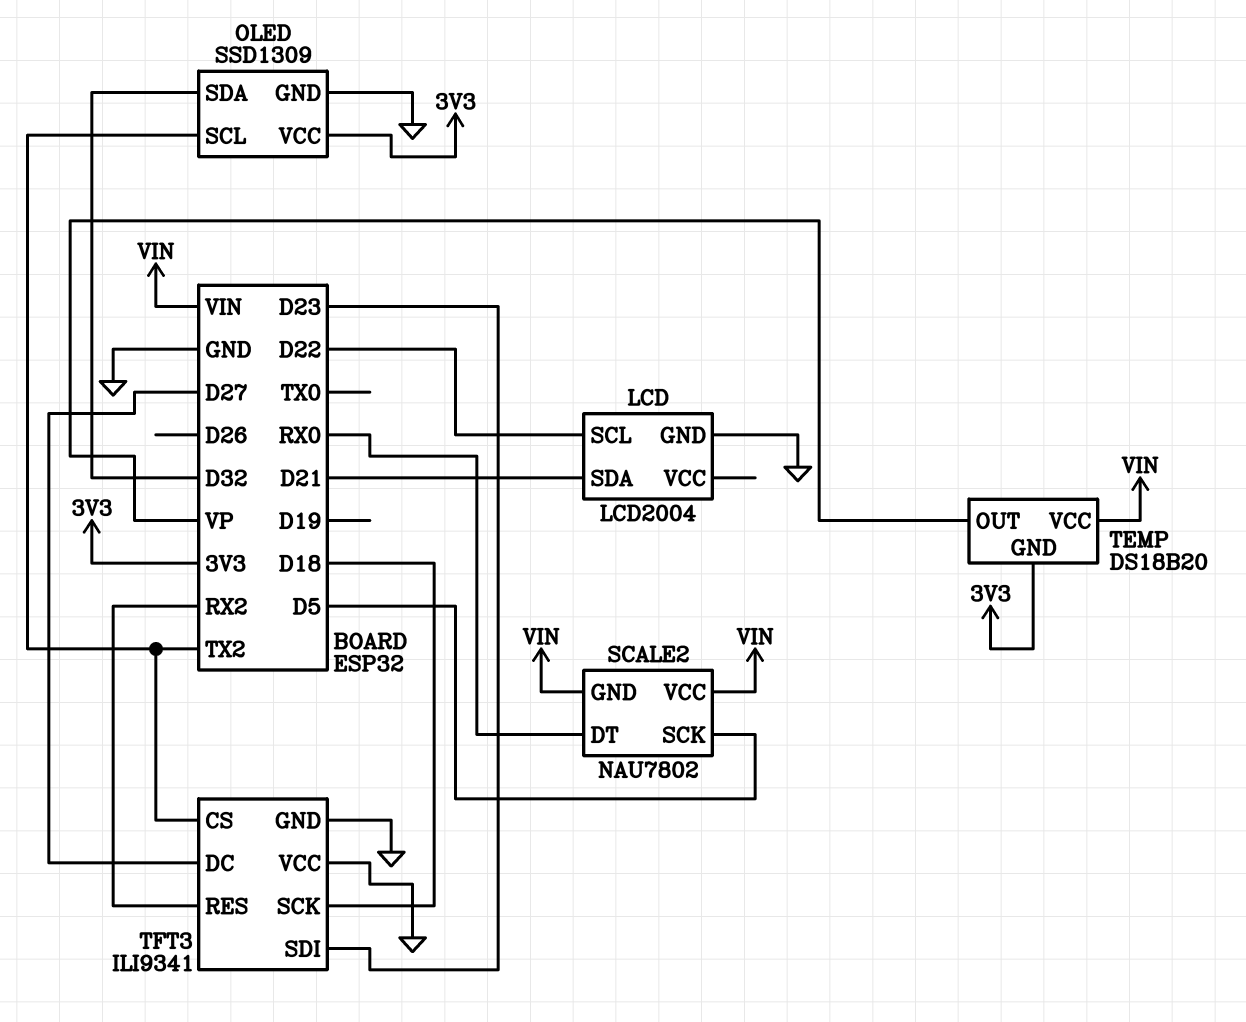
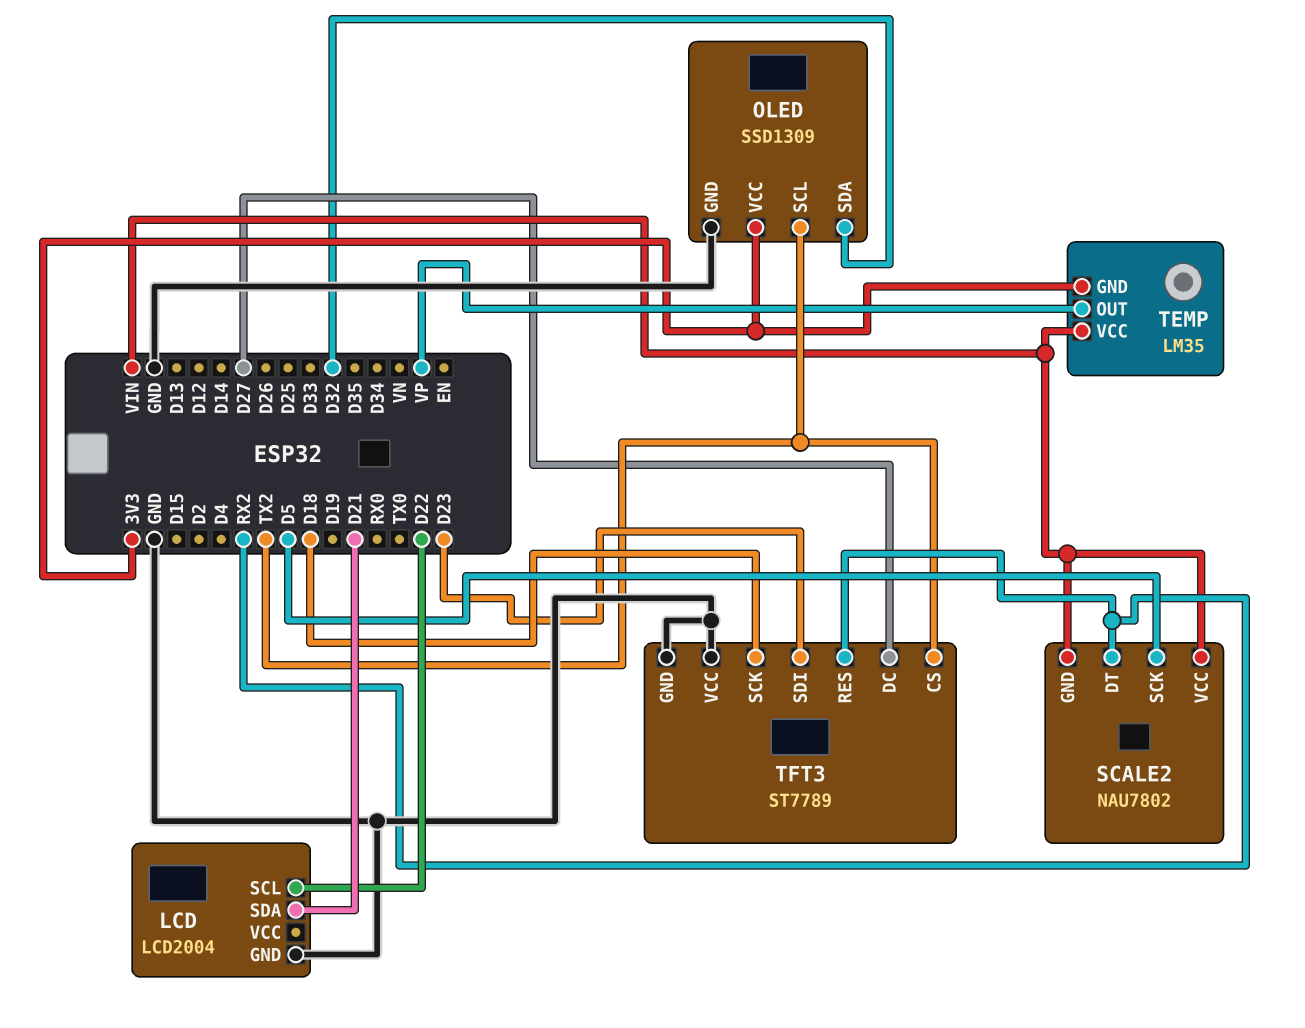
SCALE2 pin DT: RX0 -> RX2
TEMP: DS18B20 -> LM35
TFT3: ILI9341 -> ST7789

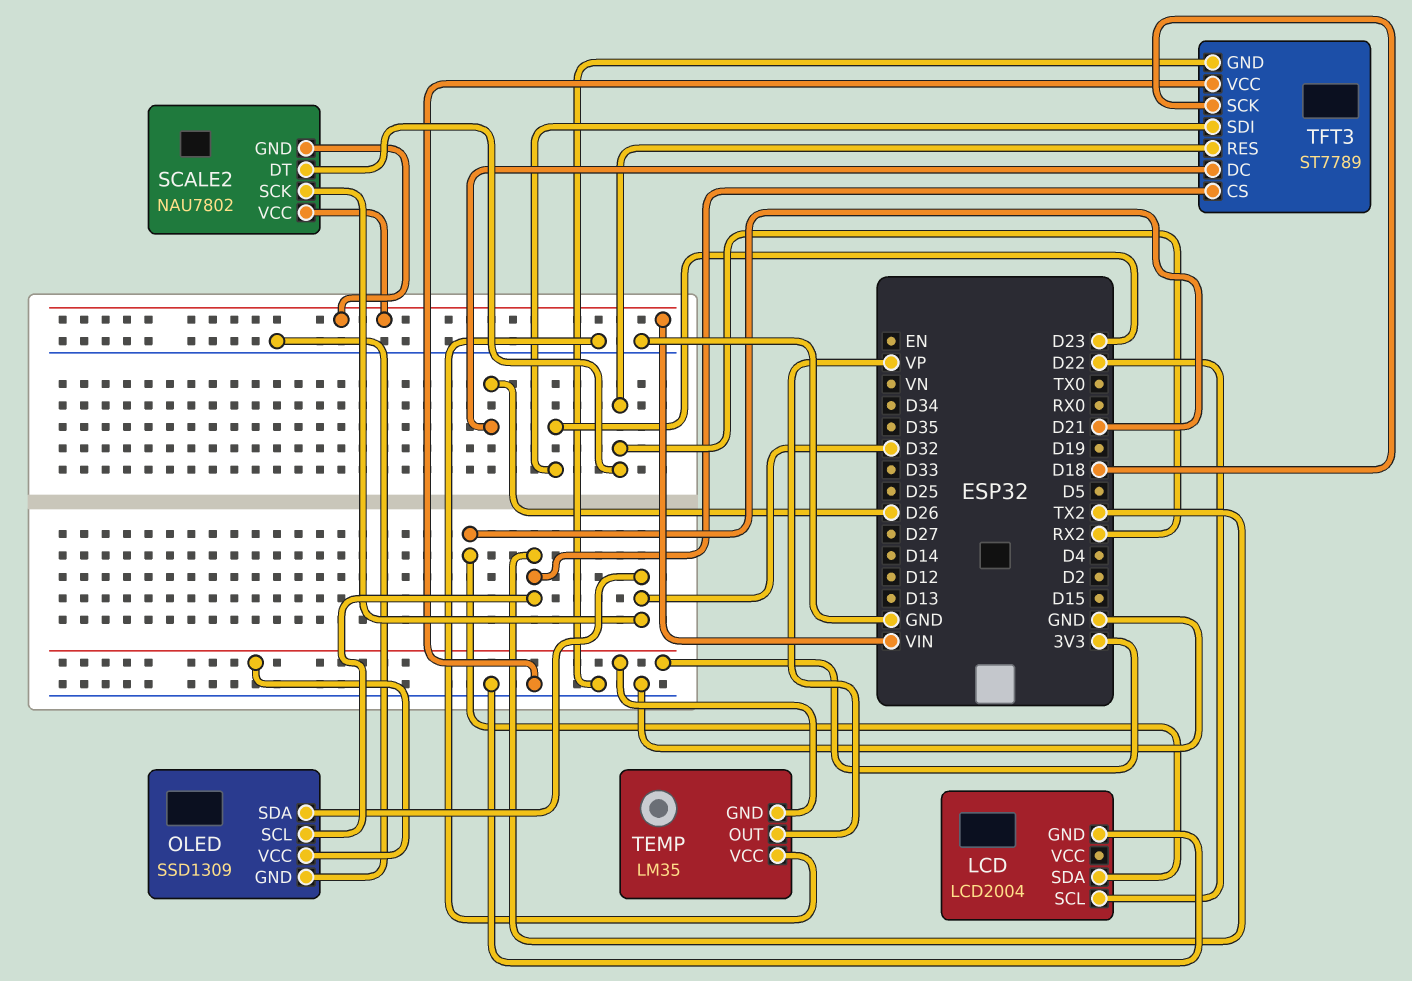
SCALE2 pin SCK: D5 -> D32
TEMP pin VCC: VIN -> GND
TFT3 pin DC: D27 -> D26

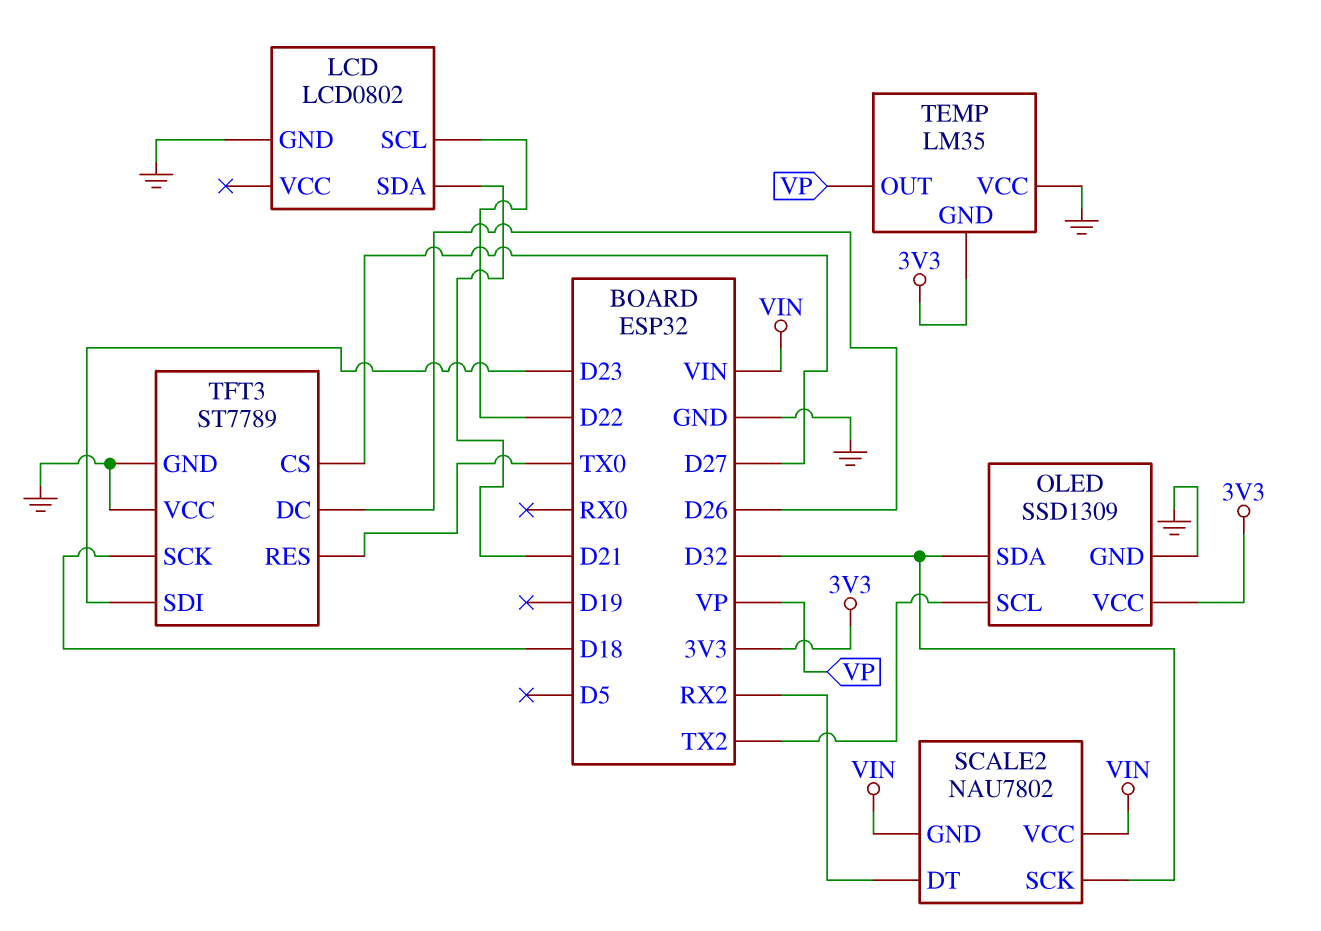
LCD: LCD2004 -> LCD0802
TFT3 pin CS: TX2 -> D27
TFT3 pin RES: RX2 -> TX0

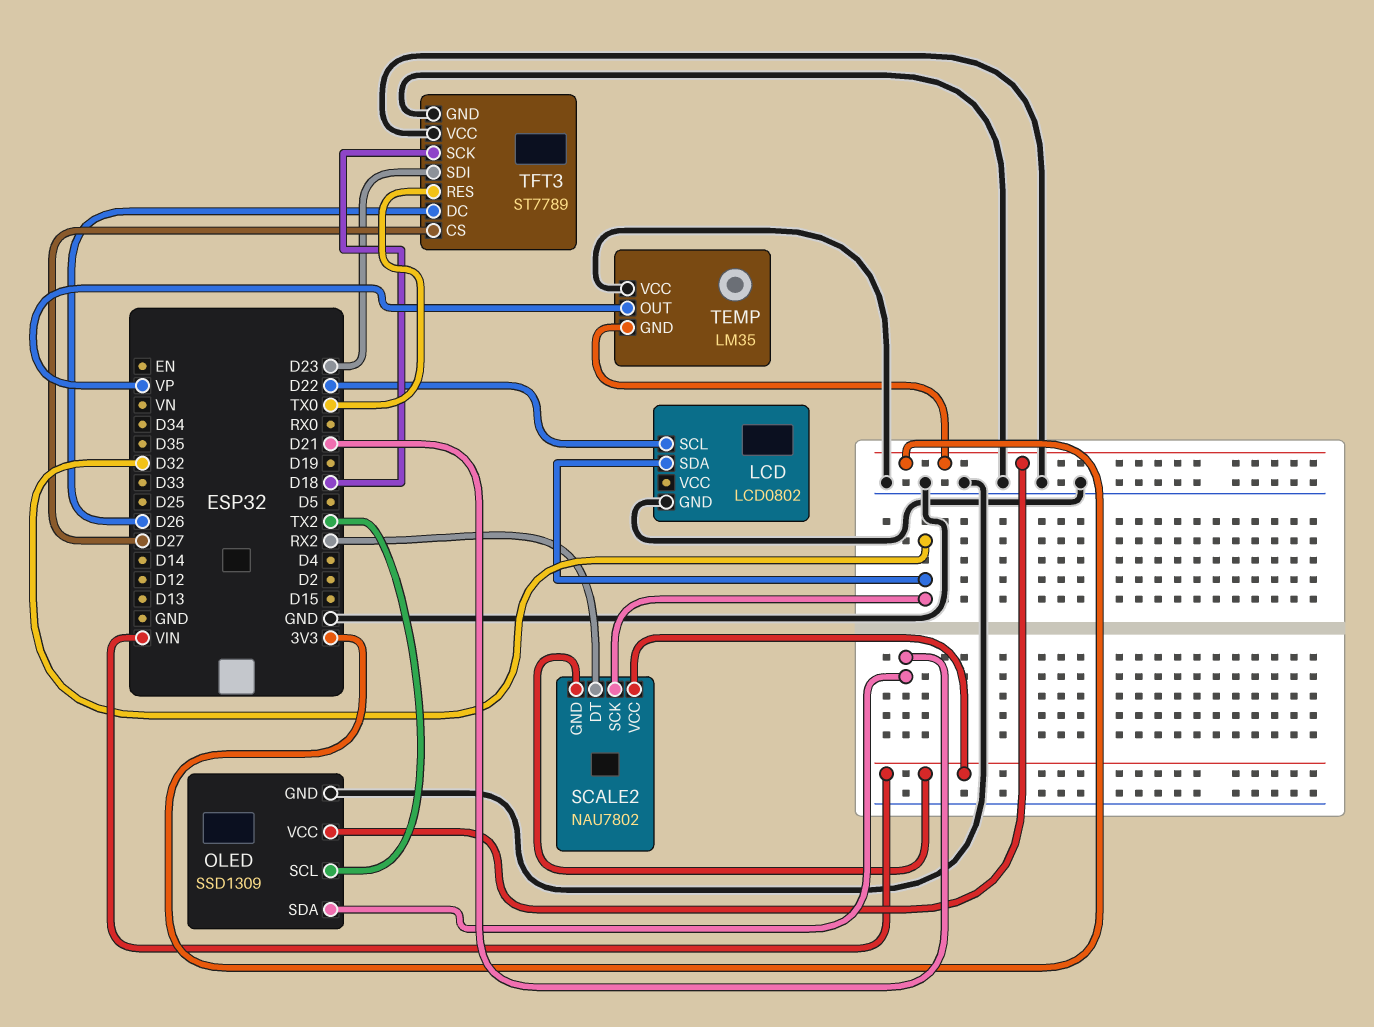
LCD pin SDA: D21 -> D32
OLED pin SDA: D32 -> D21

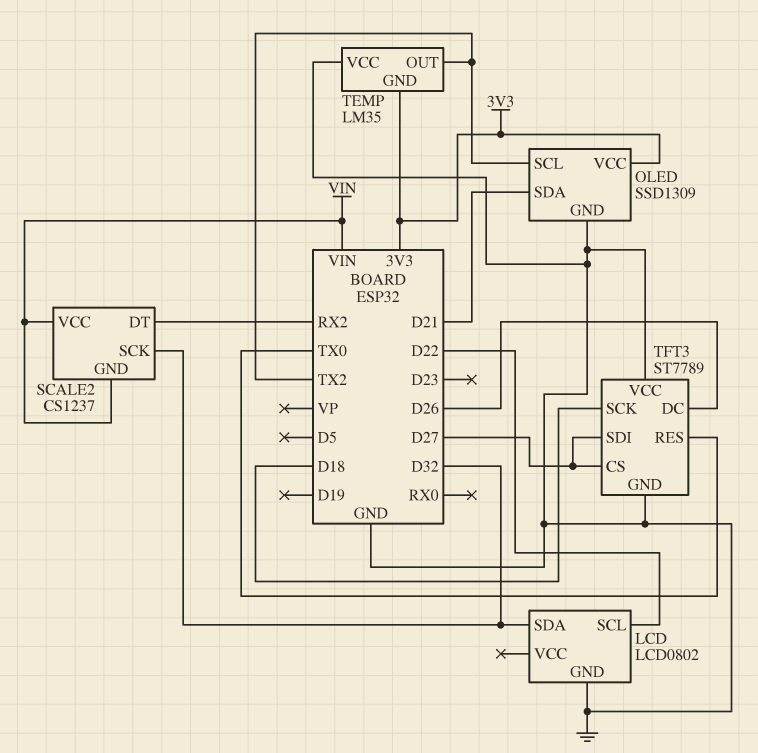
SCALE2: NAU7802 -> CS1237
TEMP pin OUT: VP -> TX2
TFT3 pin SDI: D23 -> D27

